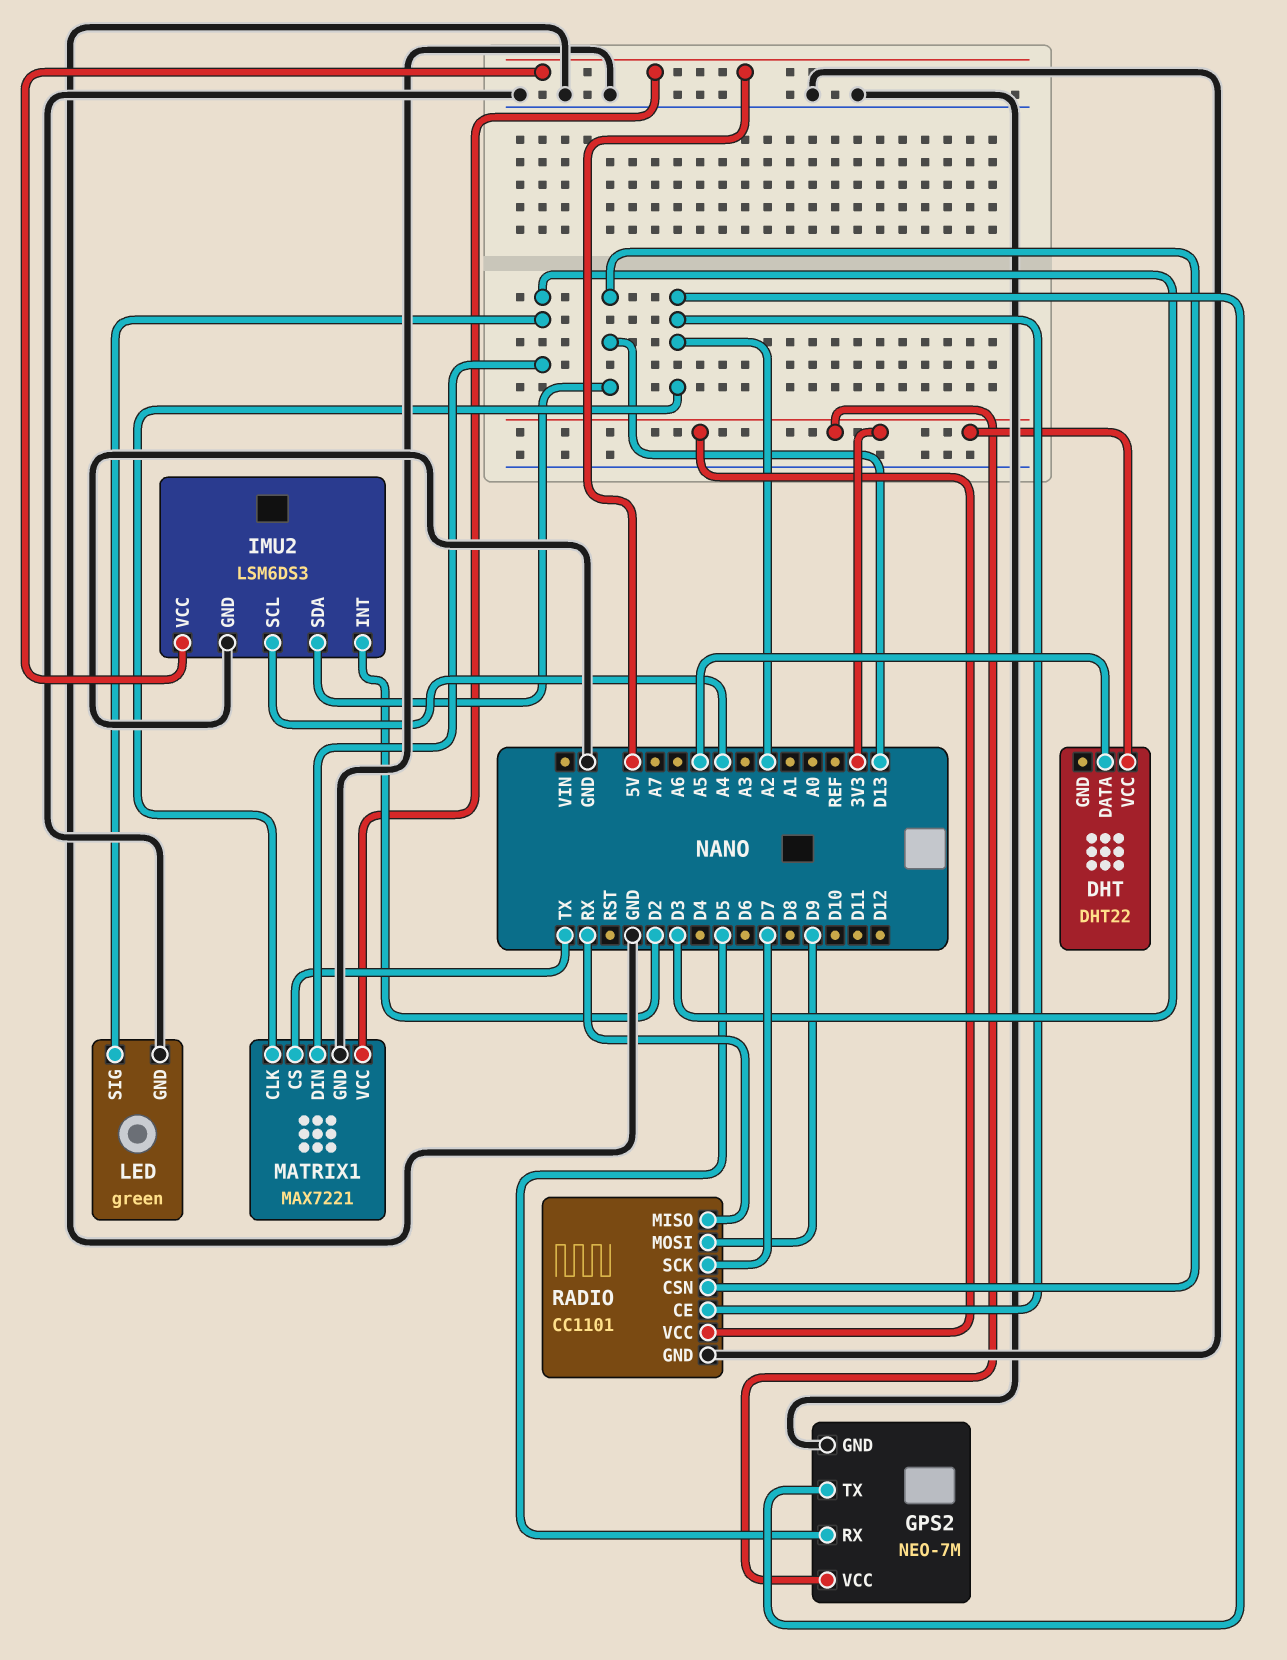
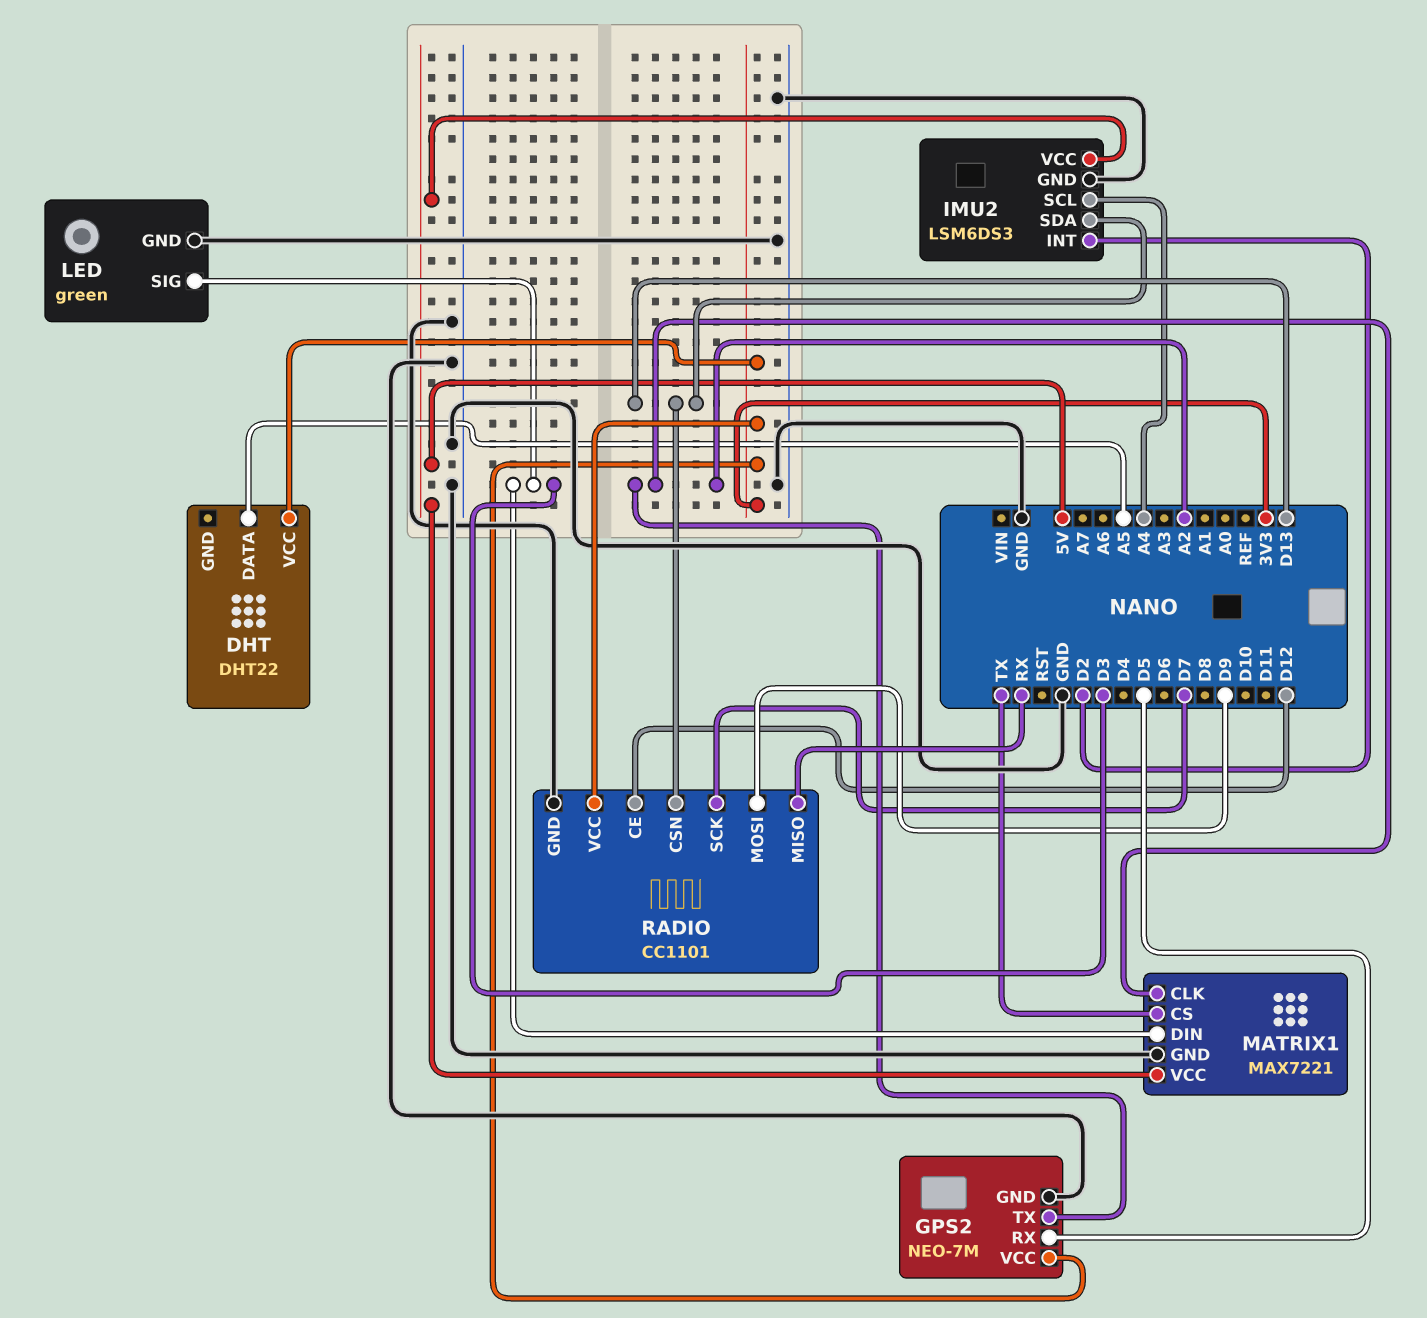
RADIO pin CE: A2 -> D12

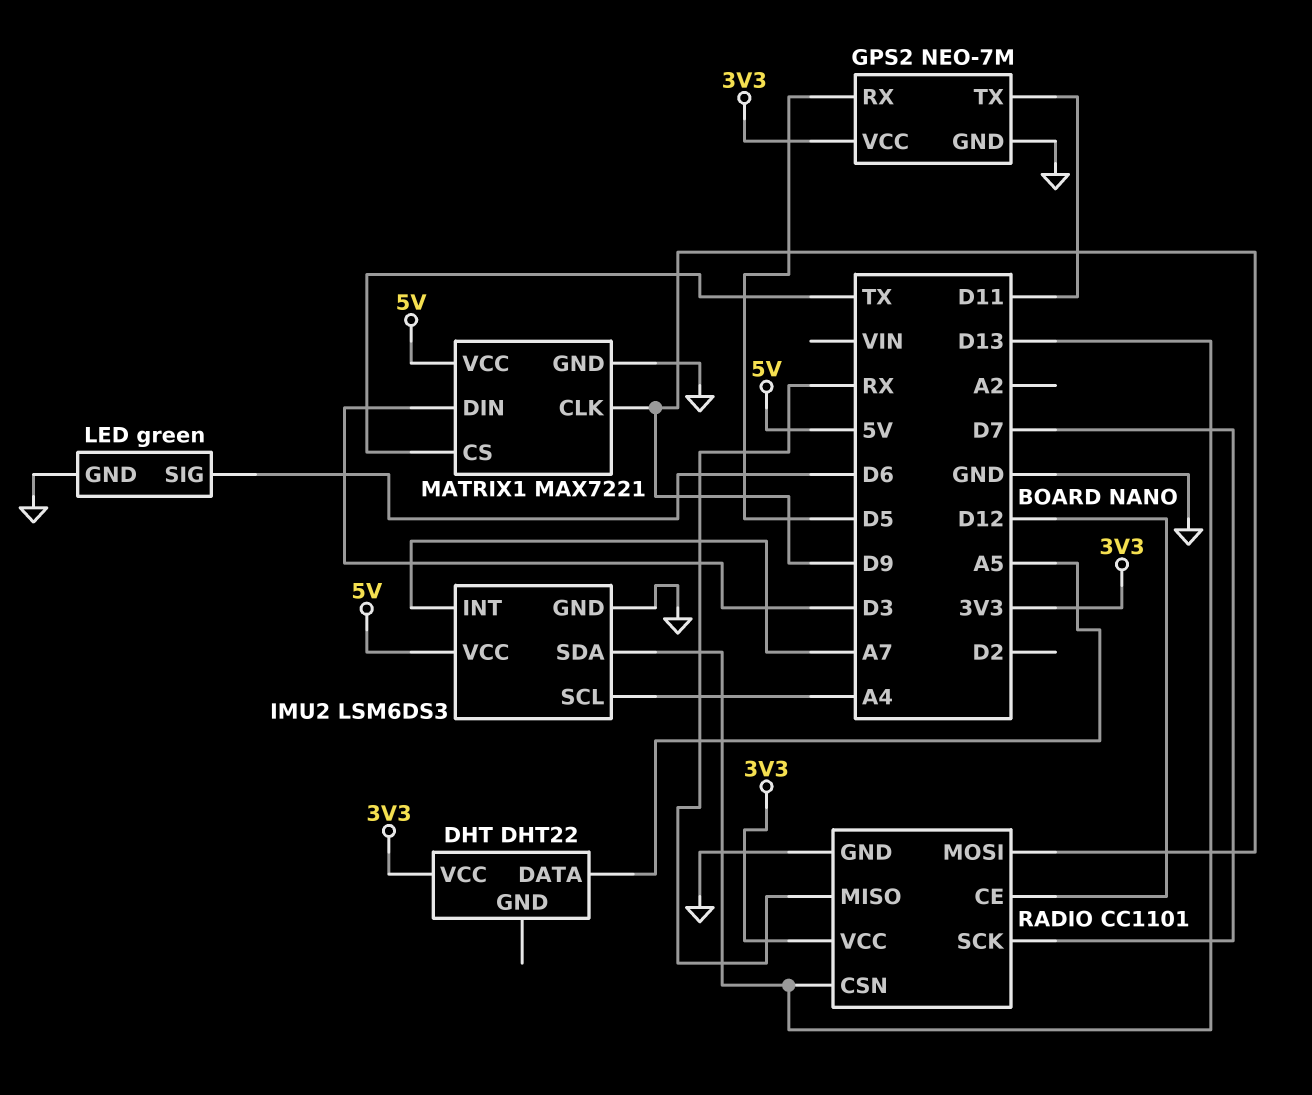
GPS2 pin TX: A2 -> D11
IMU2 pin INT: D2 -> A7
LED pin SIG: D3 -> D6
MATRIX1 pin CLK: A2 -> D9

